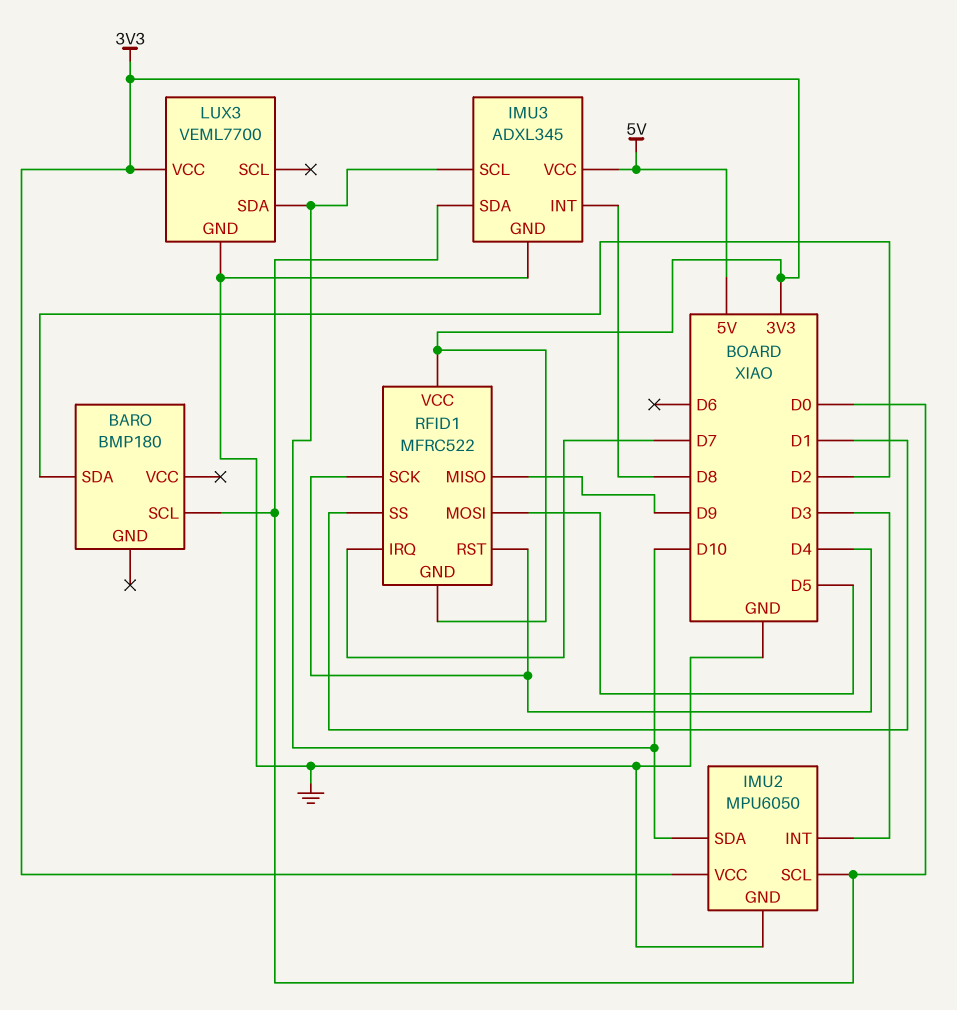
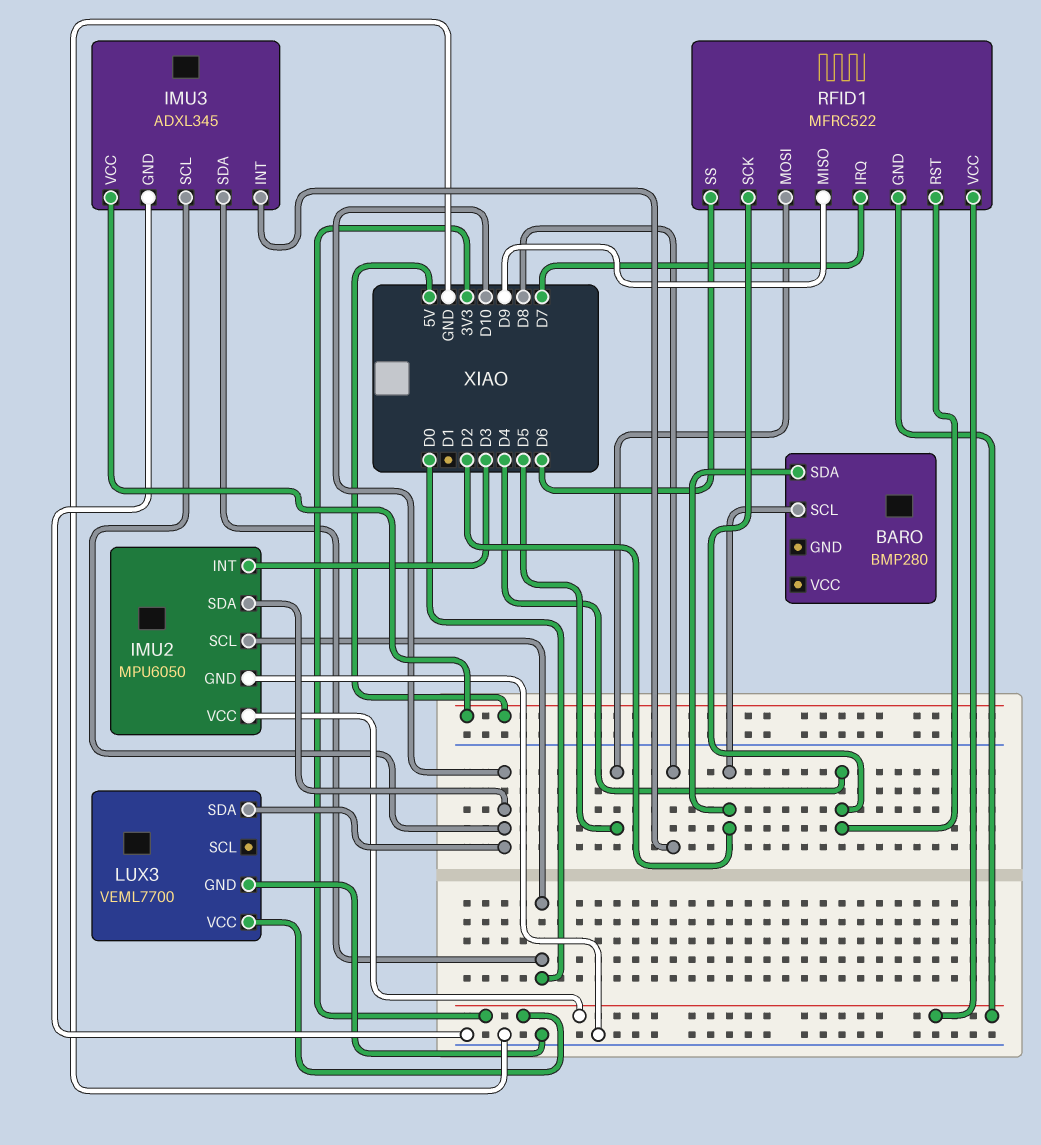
BARO: BMP180 -> BMP280
BARO pin SCL: D0 -> D2
RFID1 pin SS: D1 -> D6

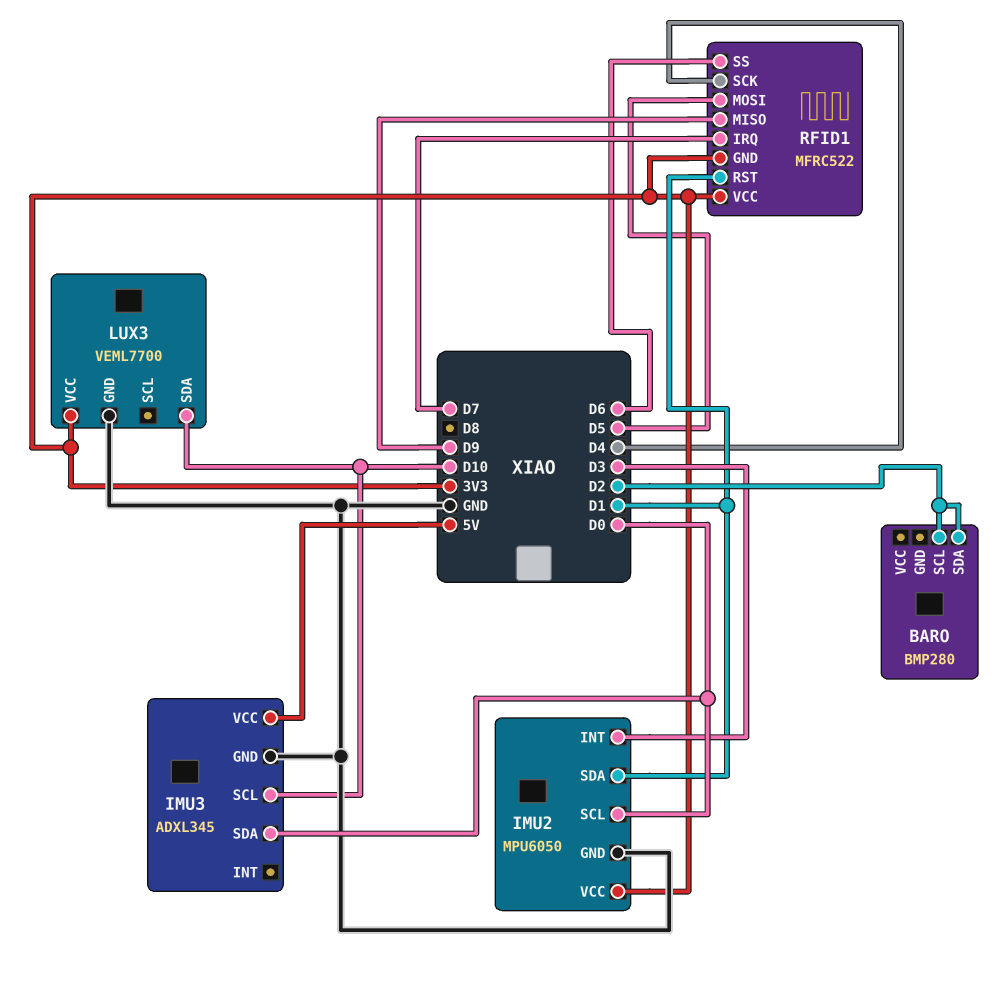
IMU2 pin SDA: D10 -> D1
IMU3 pin INT: D8 -> none
RFID1 pin RST: D4 -> D1

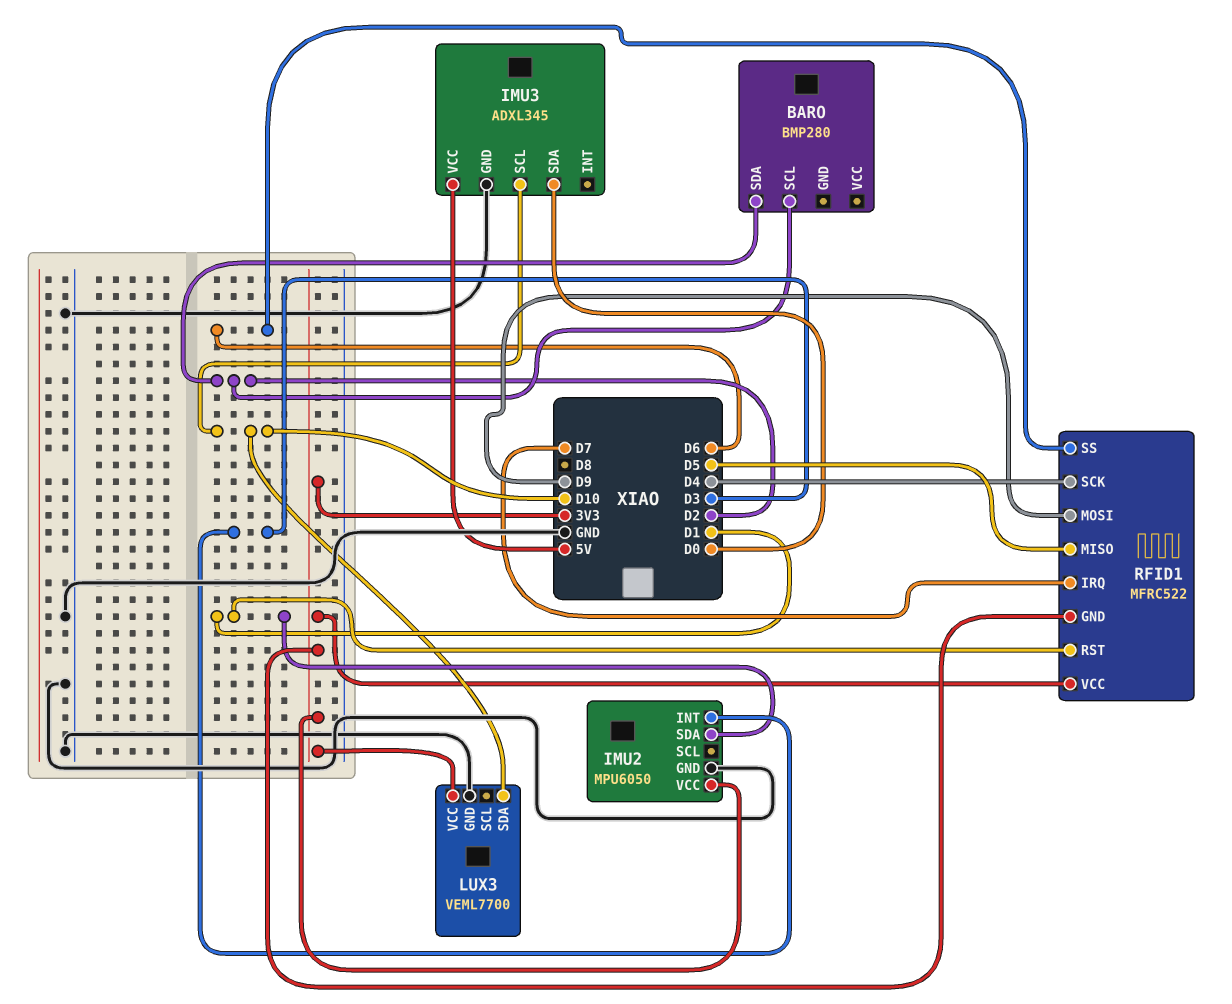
IMU2 pin SCL: D0 -> none
RFID1 pin MISO: D9 -> D5
RFID1 pin MOSI: D5 -> D9

